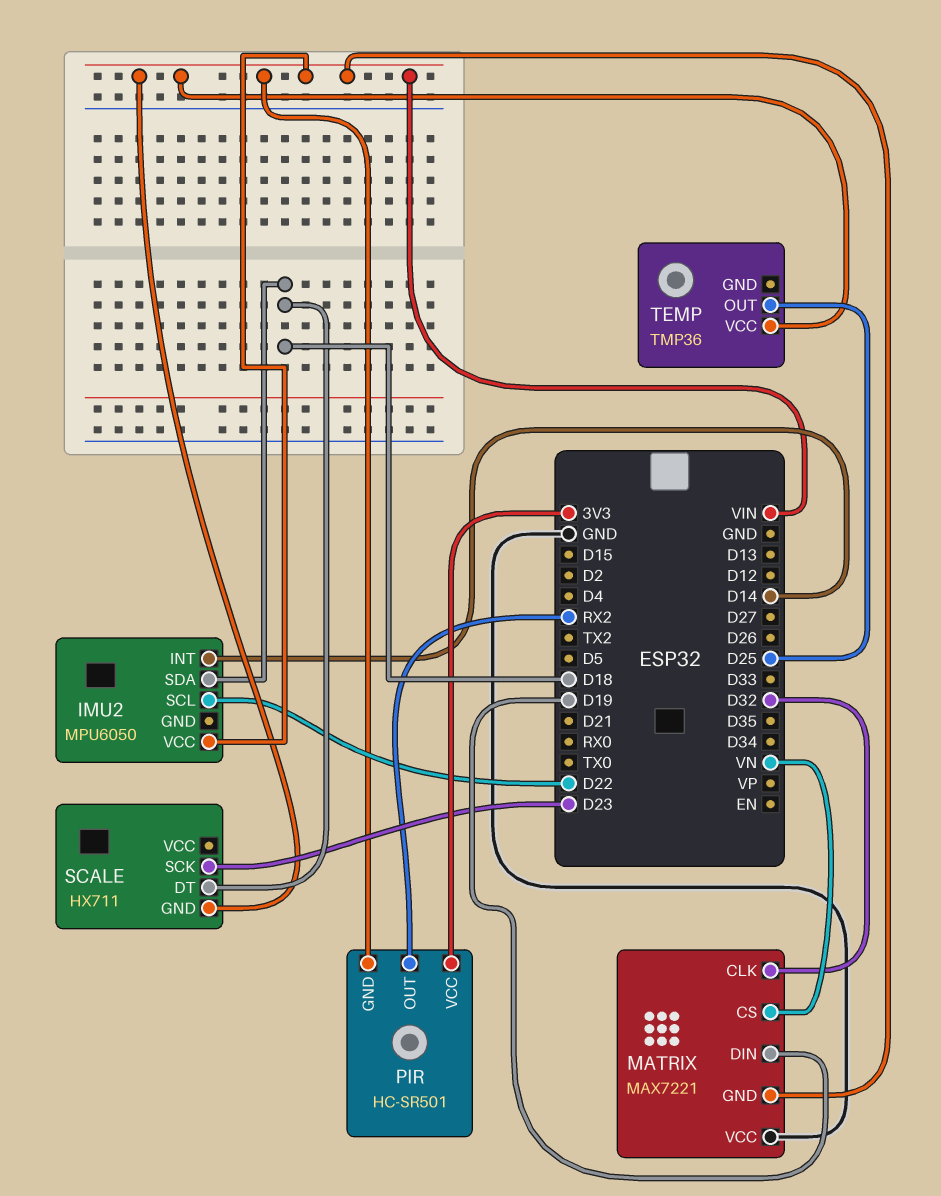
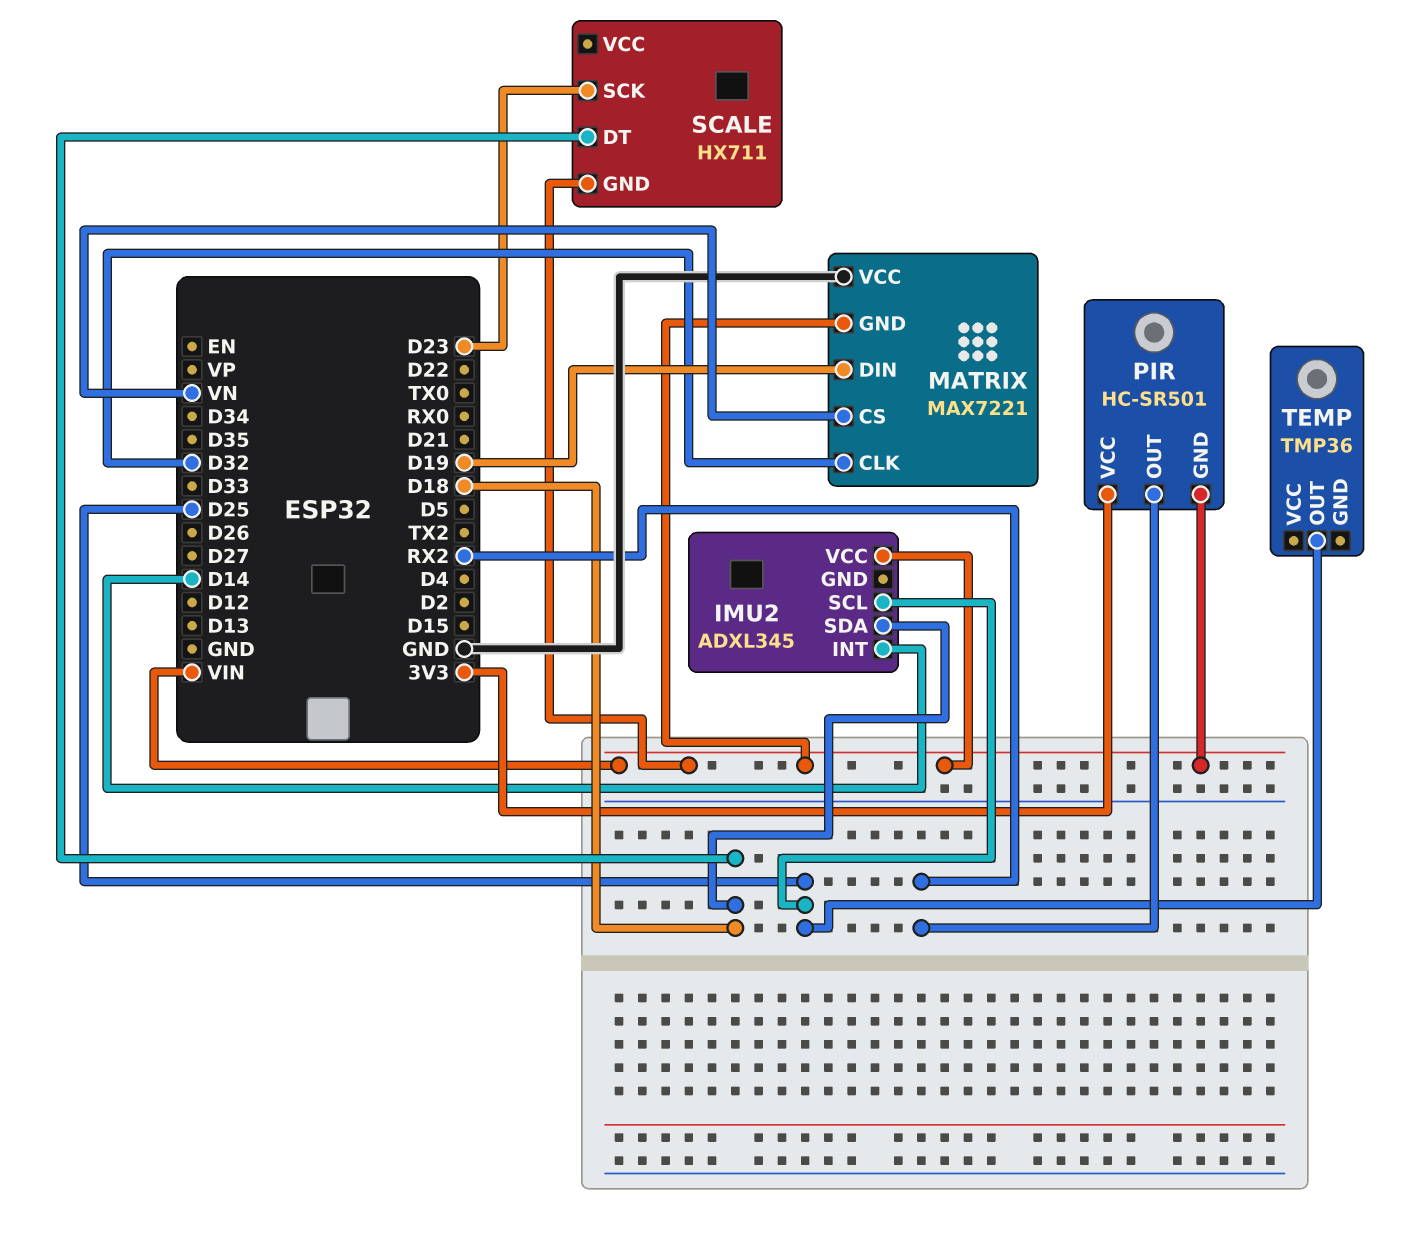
IMU2: MPU6050 -> ADXL345
IMU2 pin SCL: D22 -> D25
TEMP pin VCC: VIN -> none

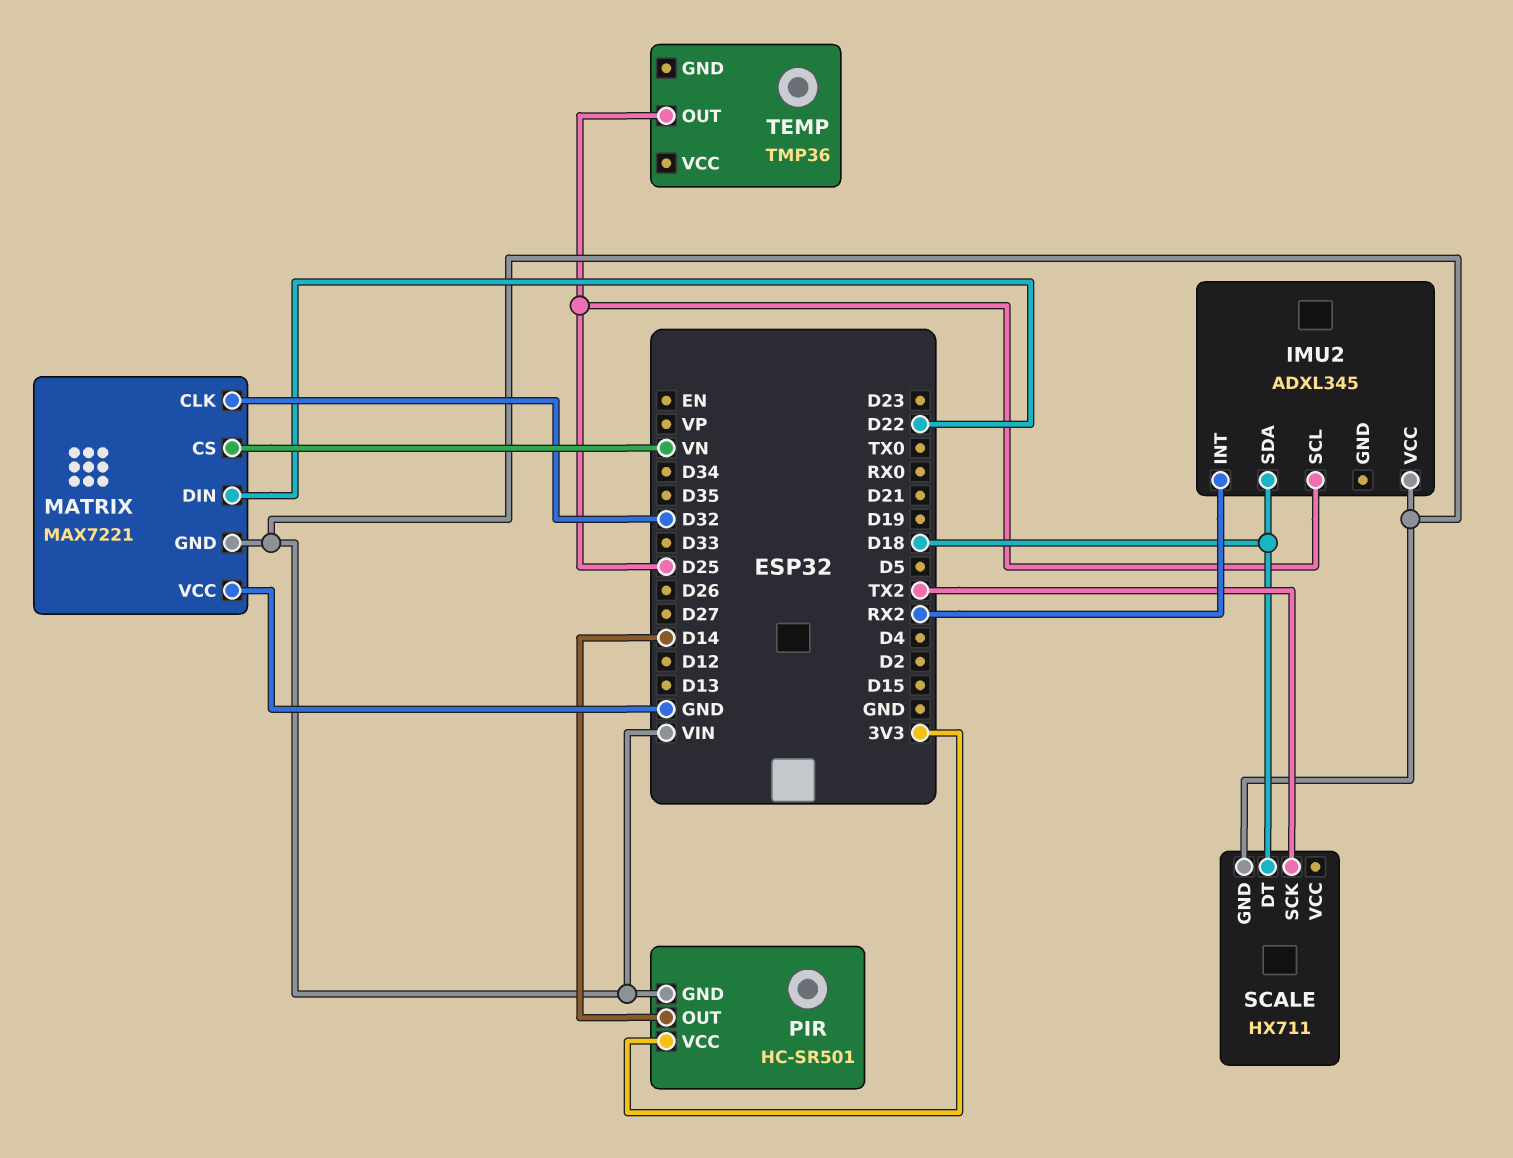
IMU2 pin INT: D14 -> RX2
MATRIX pin DIN: D19 -> D22
PIR pin OUT: RX2 -> D14
SCALE pin SCK: D23 -> TX2

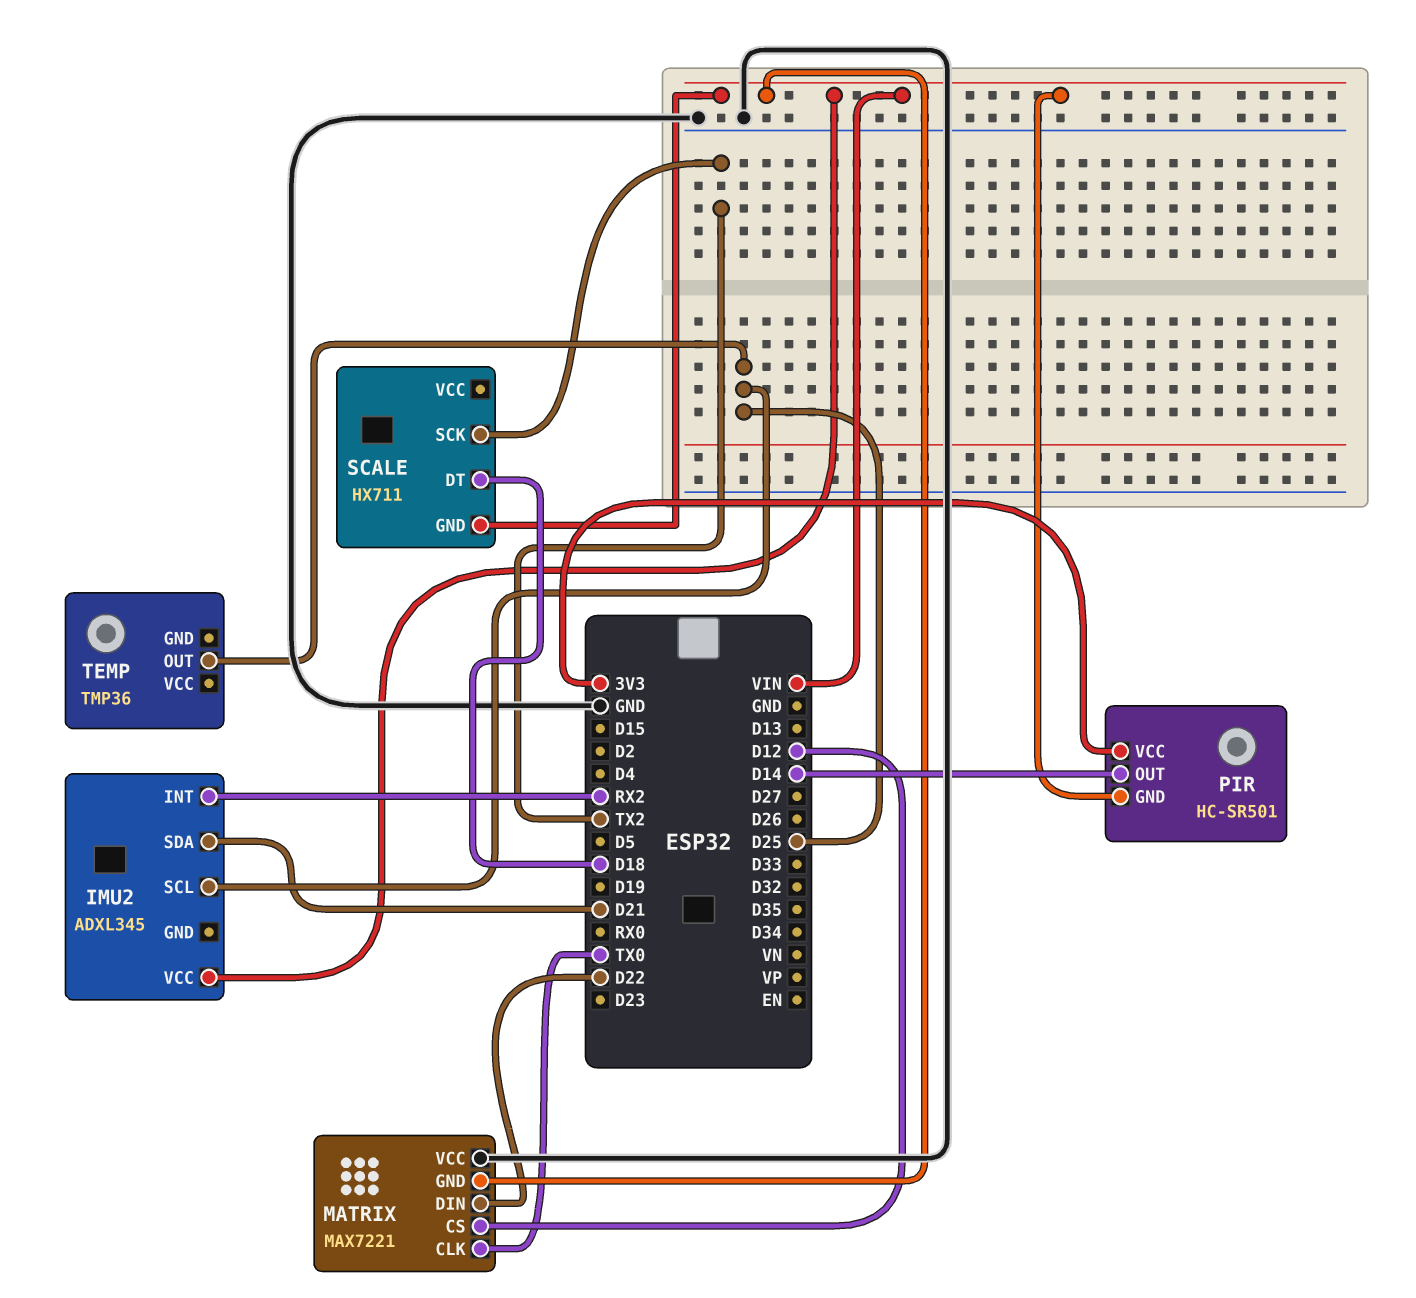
IMU2 pin SDA: D18 -> D21
MATRIX pin CLK: D32 -> TX0
MATRIX pin CS: VN -> D12

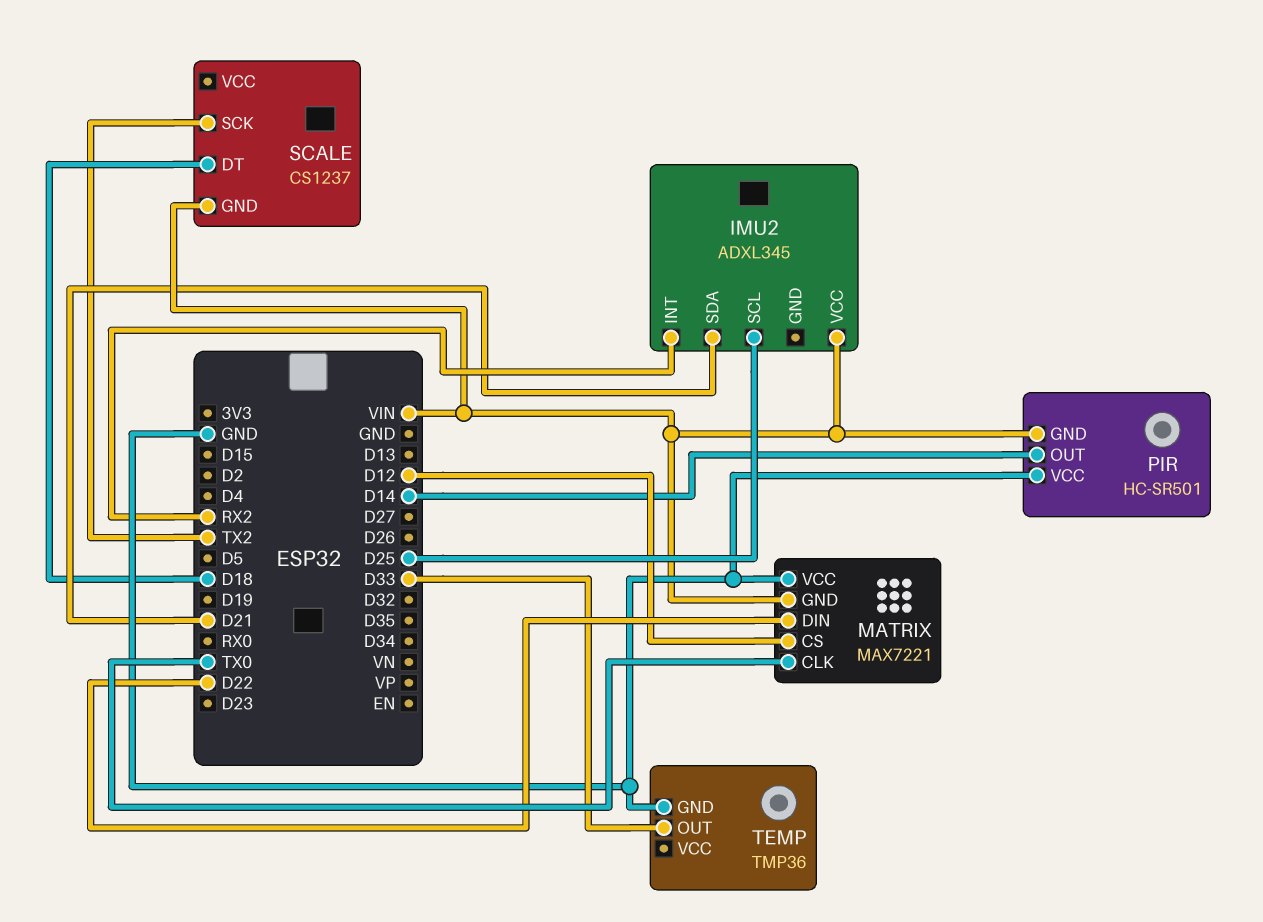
PIR pin VCC: 3V3 -> GND
SCALE: HX711 -> CS1237
TEMP pin GND: none -> GND
TEMP pin OUT: D25 -> D33

